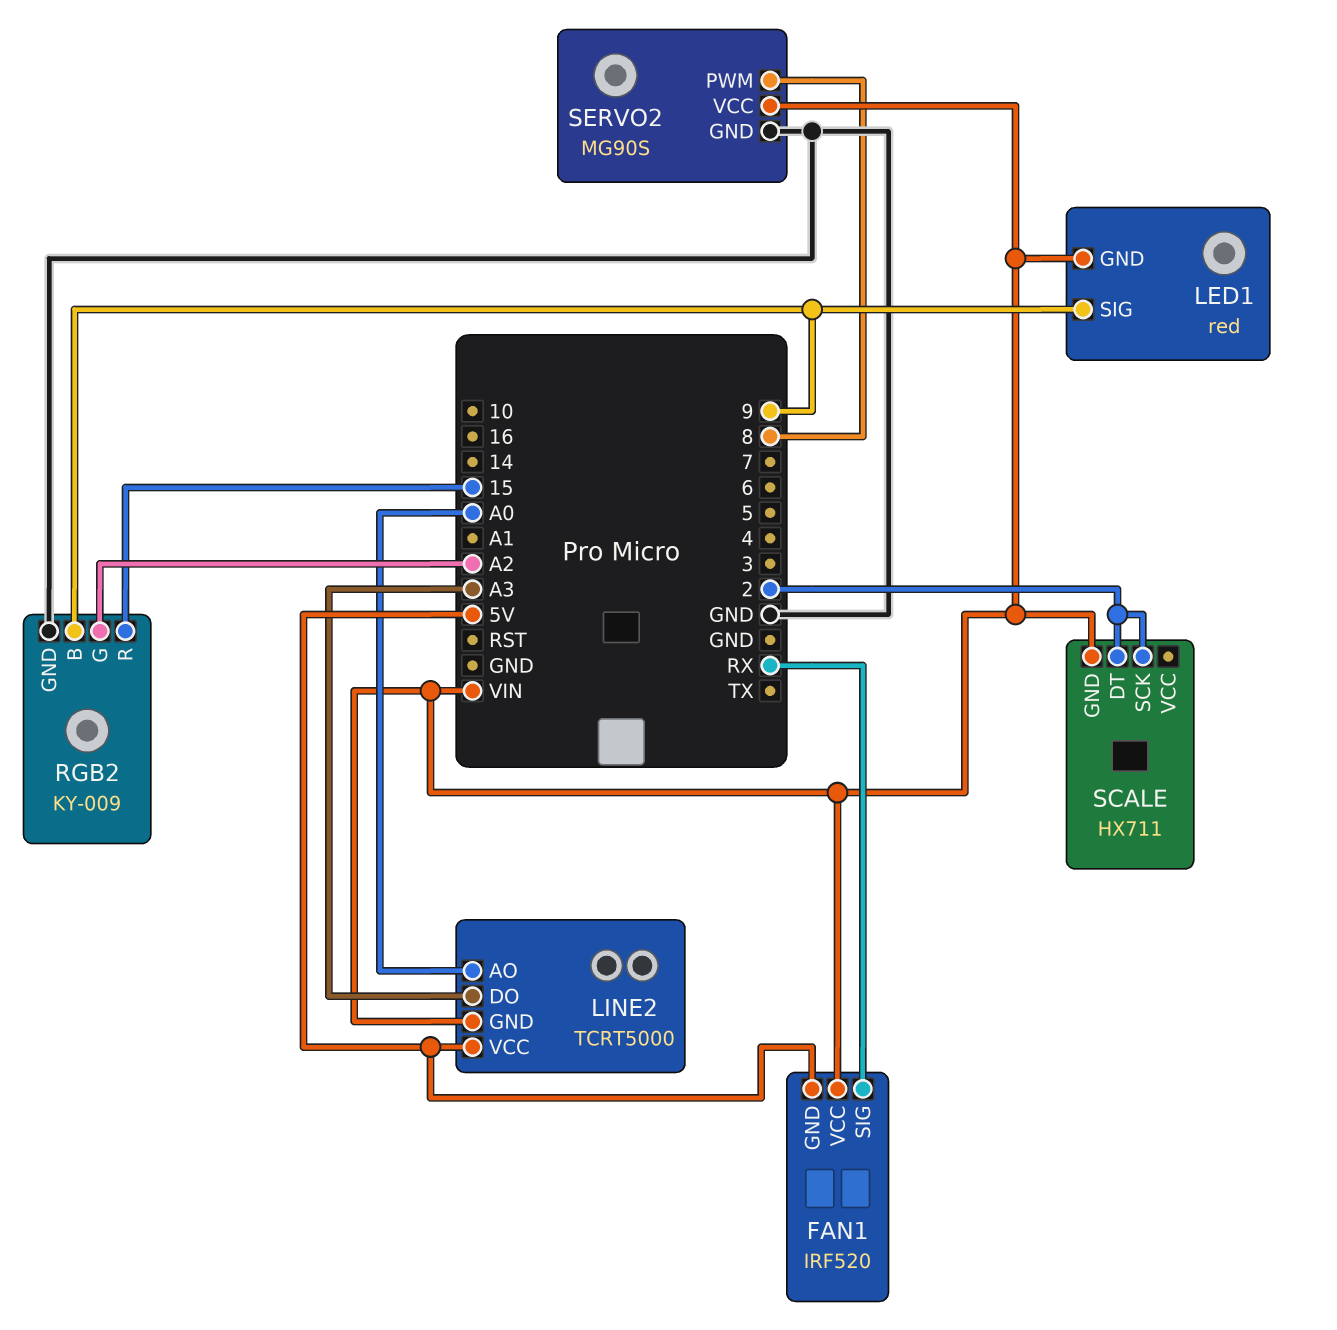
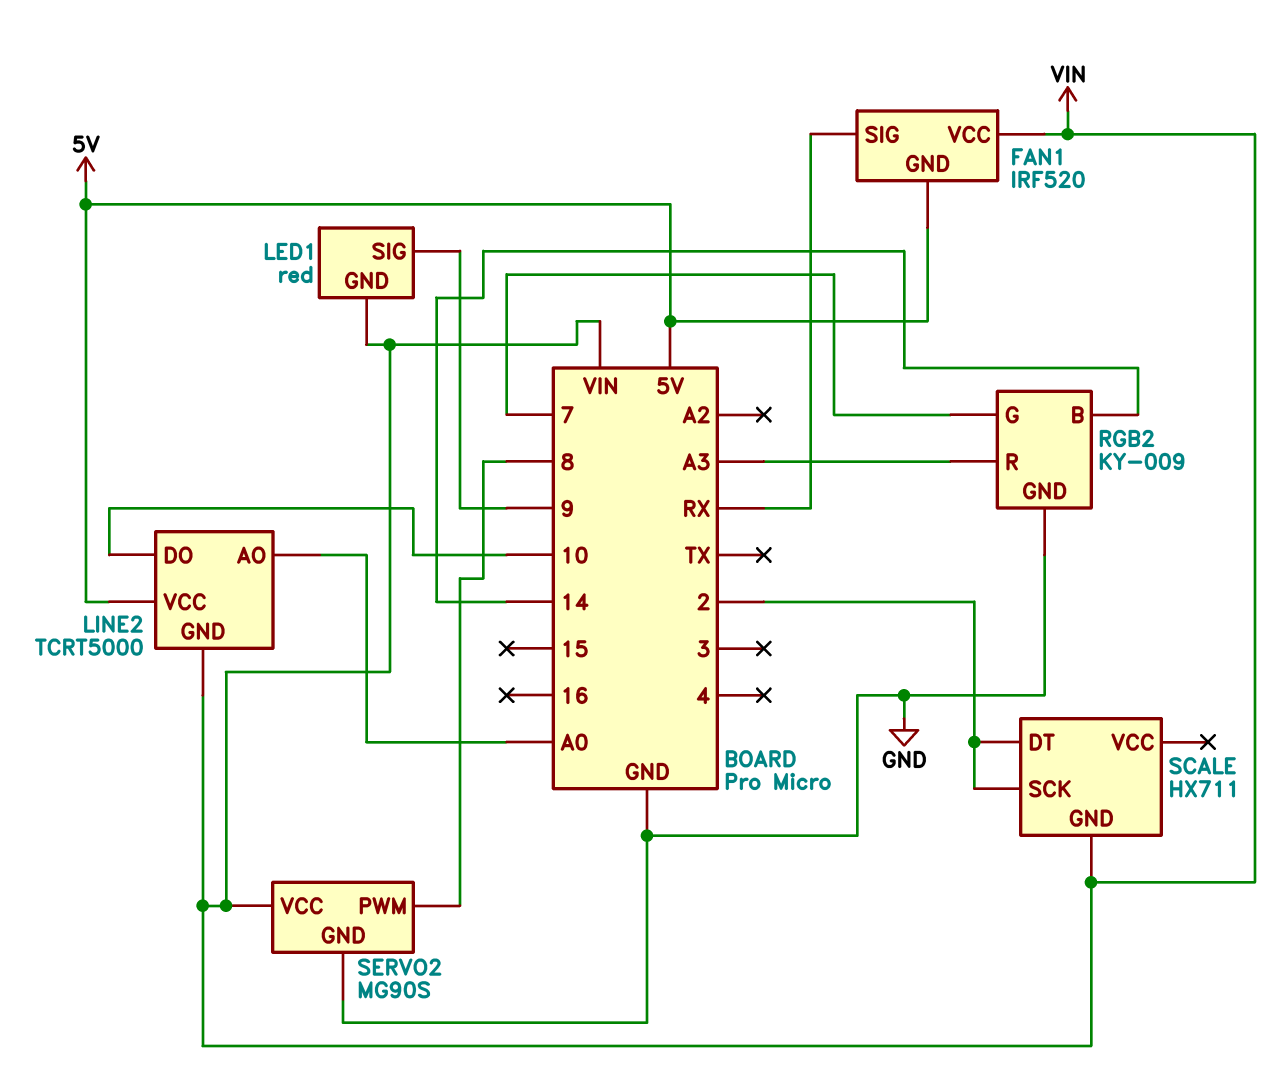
LINE2 pin DO: A3 -> 10
RGB2 pin B: 9 -> 14
RGB2 pin G: A2 -> 7
RGB2 pin R: 15 -> A3

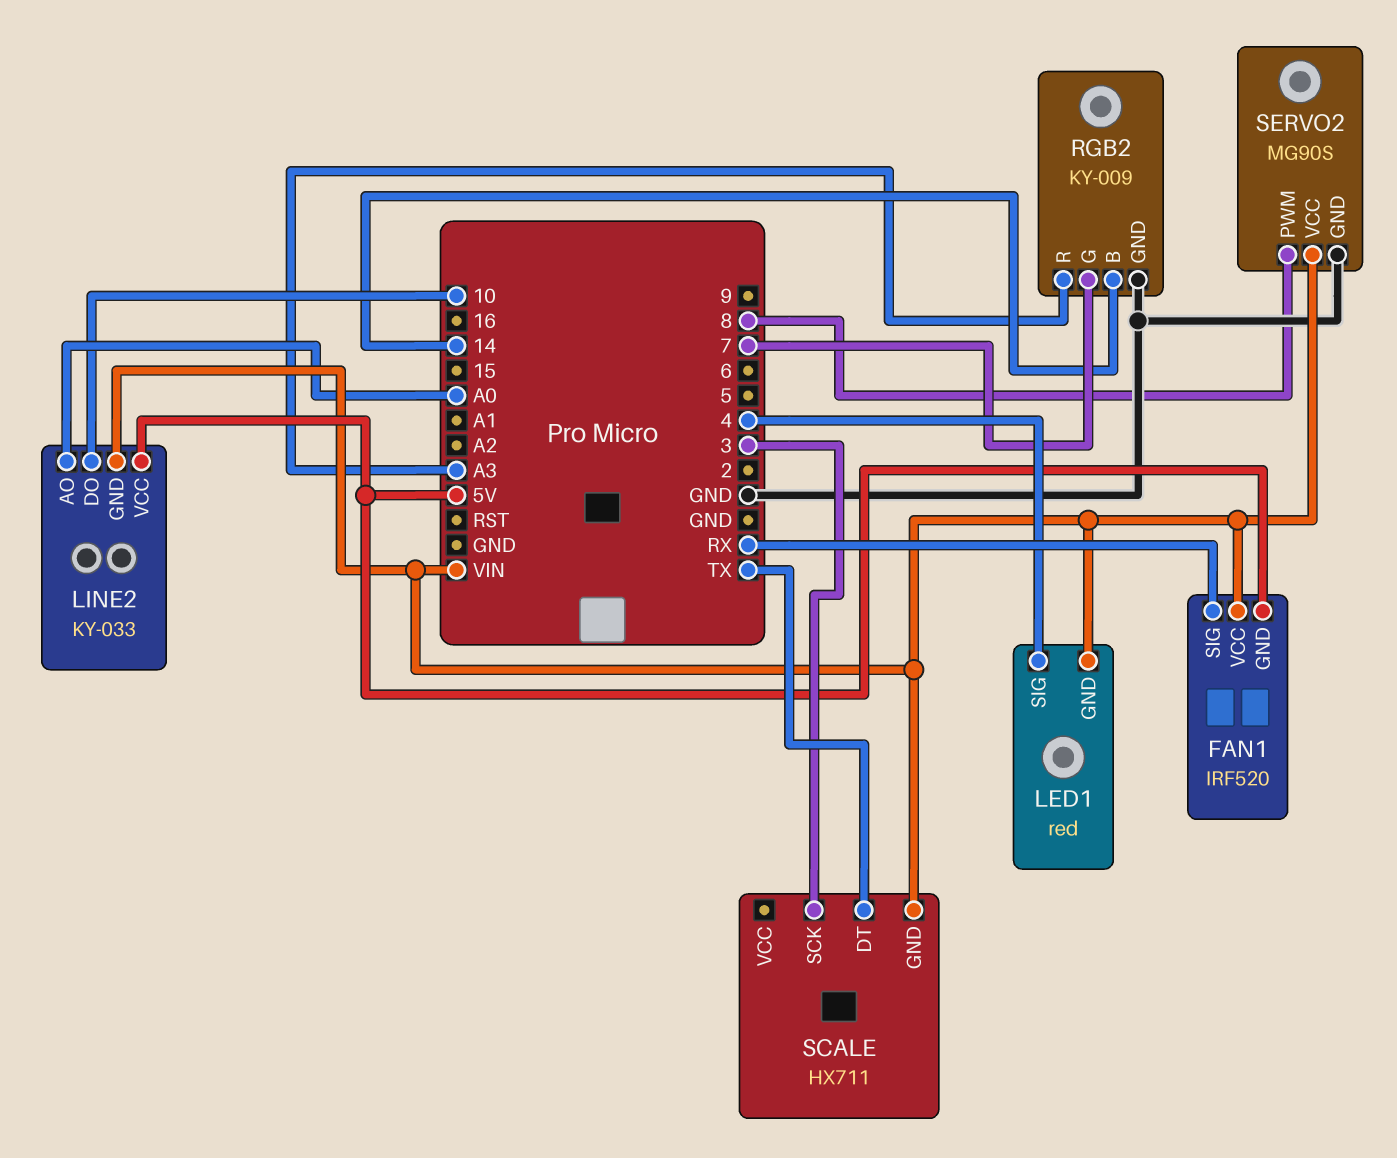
LED1 pin SIG: 9 -> 4
LINE2: TCRT5000 -> KY-033
SCALE pin DT: 2 -> TX
SCALE pin SCK: 2 -> 3

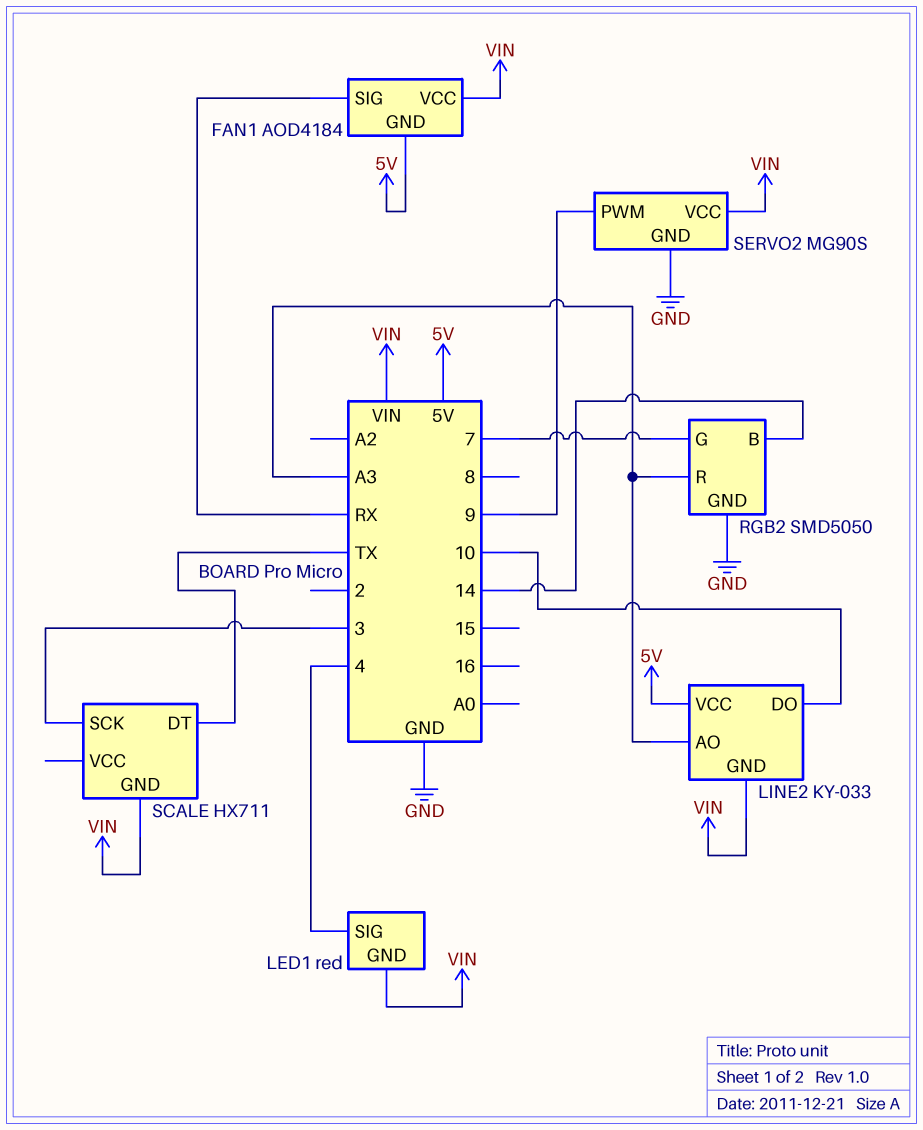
FAN1: IRF520 -> AOD4184
LINE2 pin AO: A0 -> A3
RGB2: KY-009 -> SMD5050
SERVO2 pin PWM: 8 -> 9

